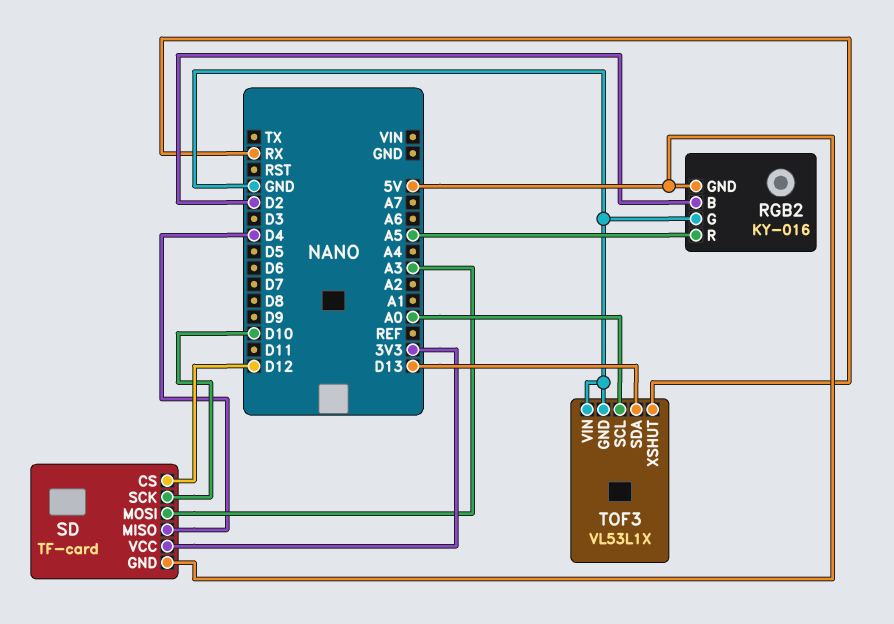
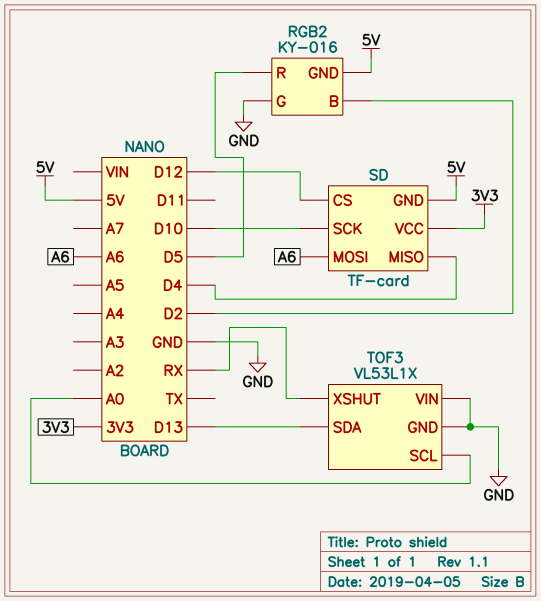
RGB2 pin R: A5 -> D5
SD pin MOSI: A3 -> A6

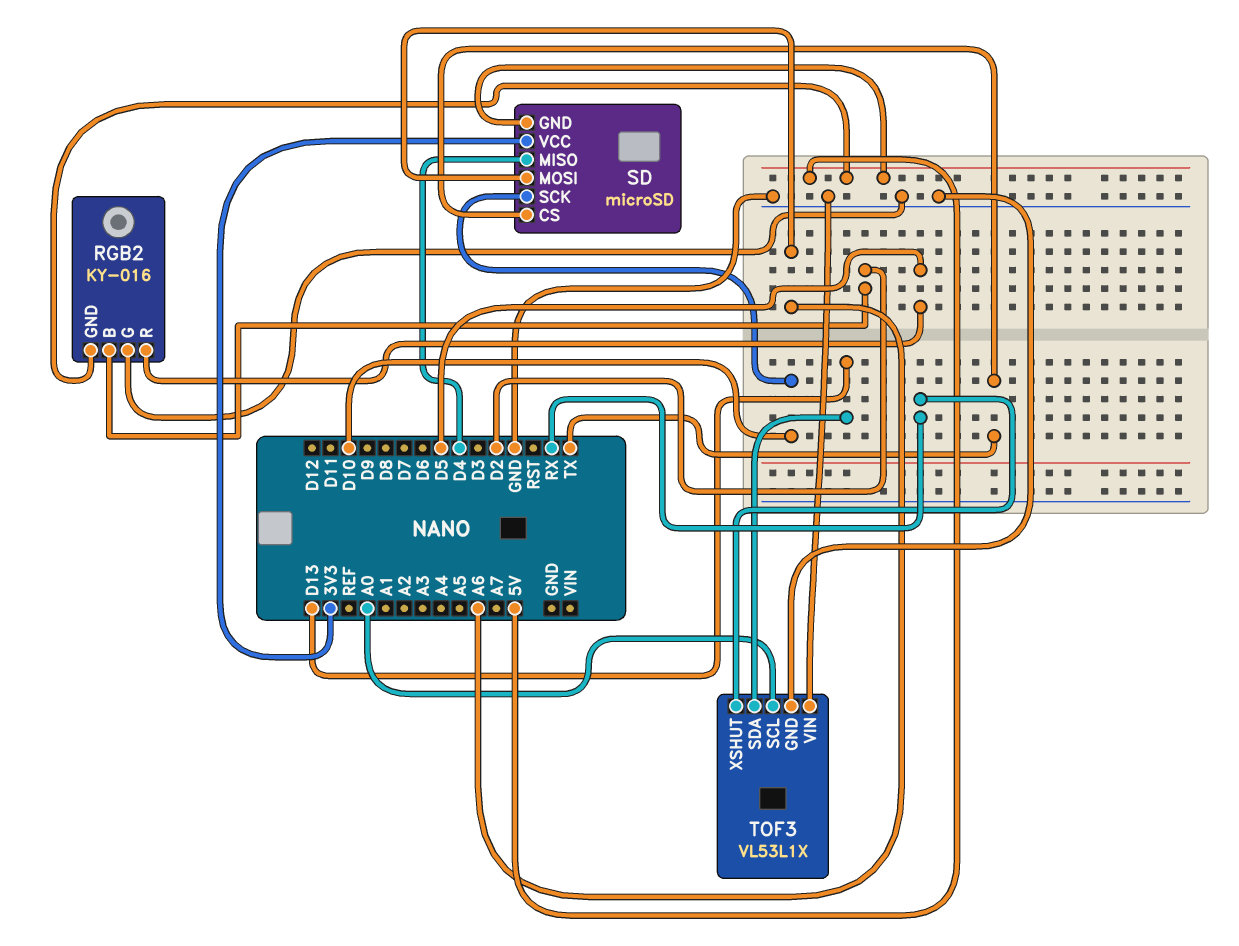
SD: TF-card -> microSD
SD pin CS: D12 -> TX

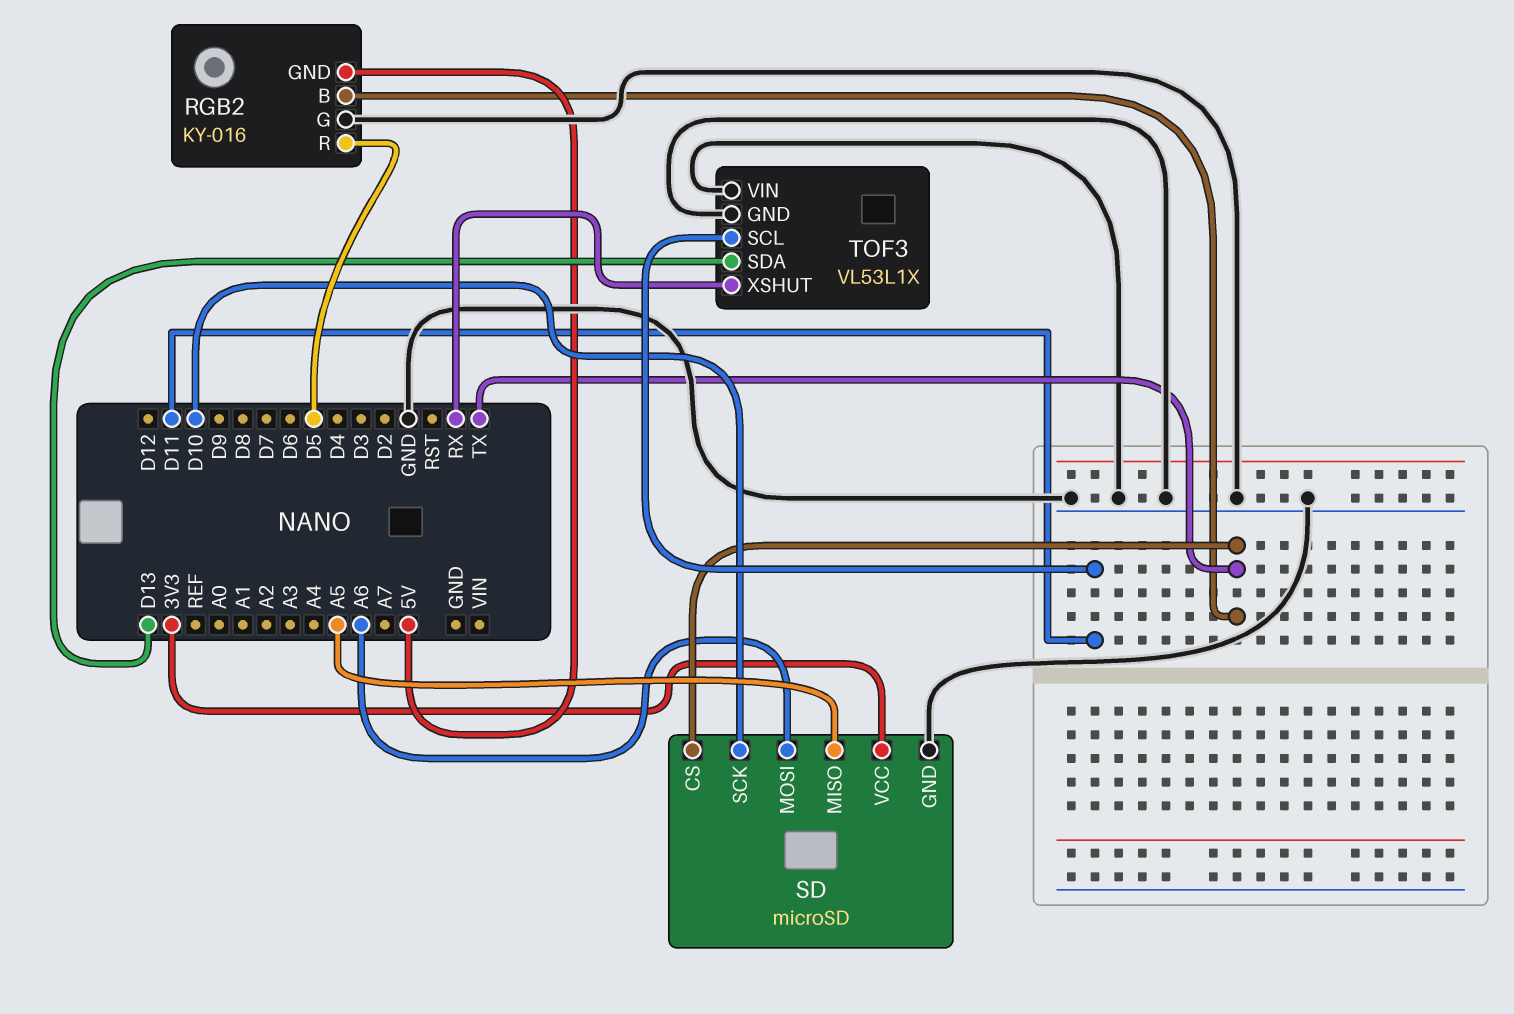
RGB2 pin B: D2 -> TX
SD pin GND: 5V -> GND
SD pin MISO: D4 -> A5
TOF3 pin SCL: A0 -> D11

